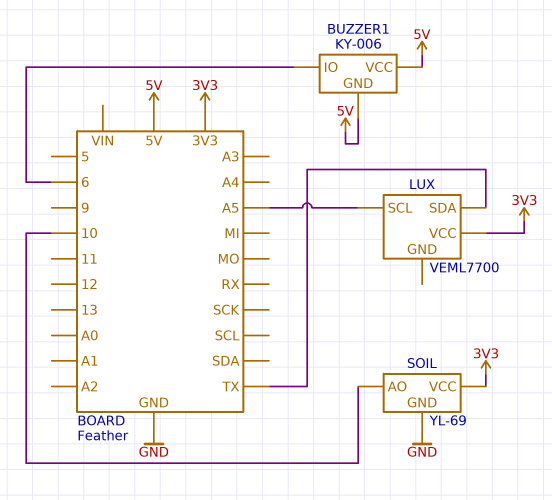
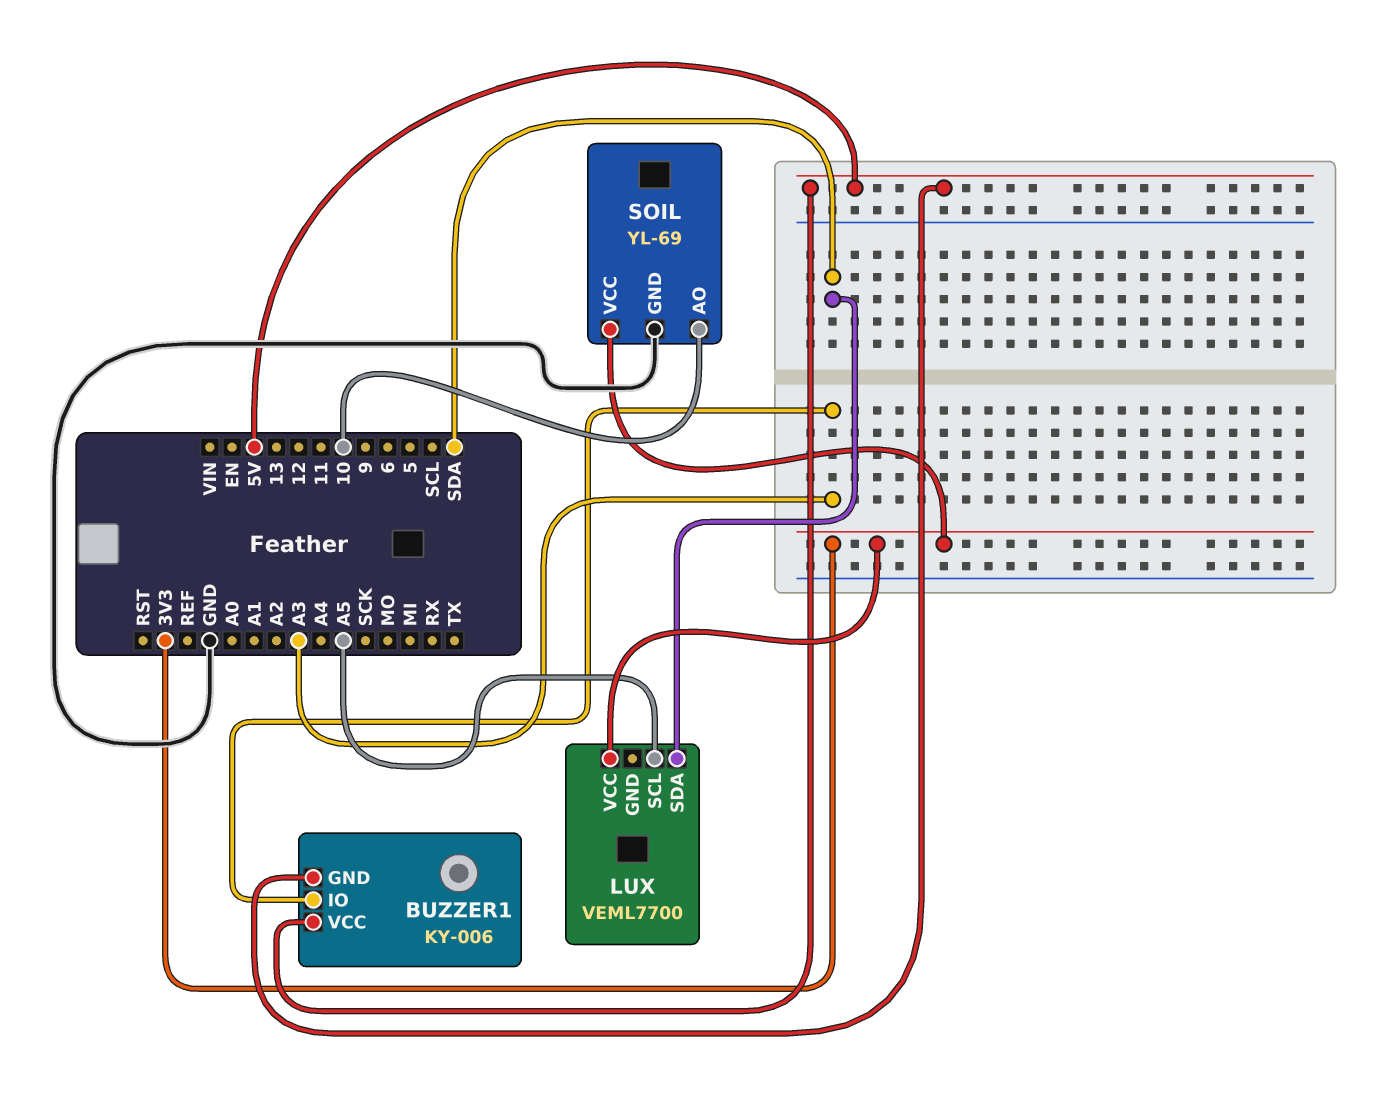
BUZZER1 pin IO: 6 -> A3
LUX pin SDA: TX -> SDA

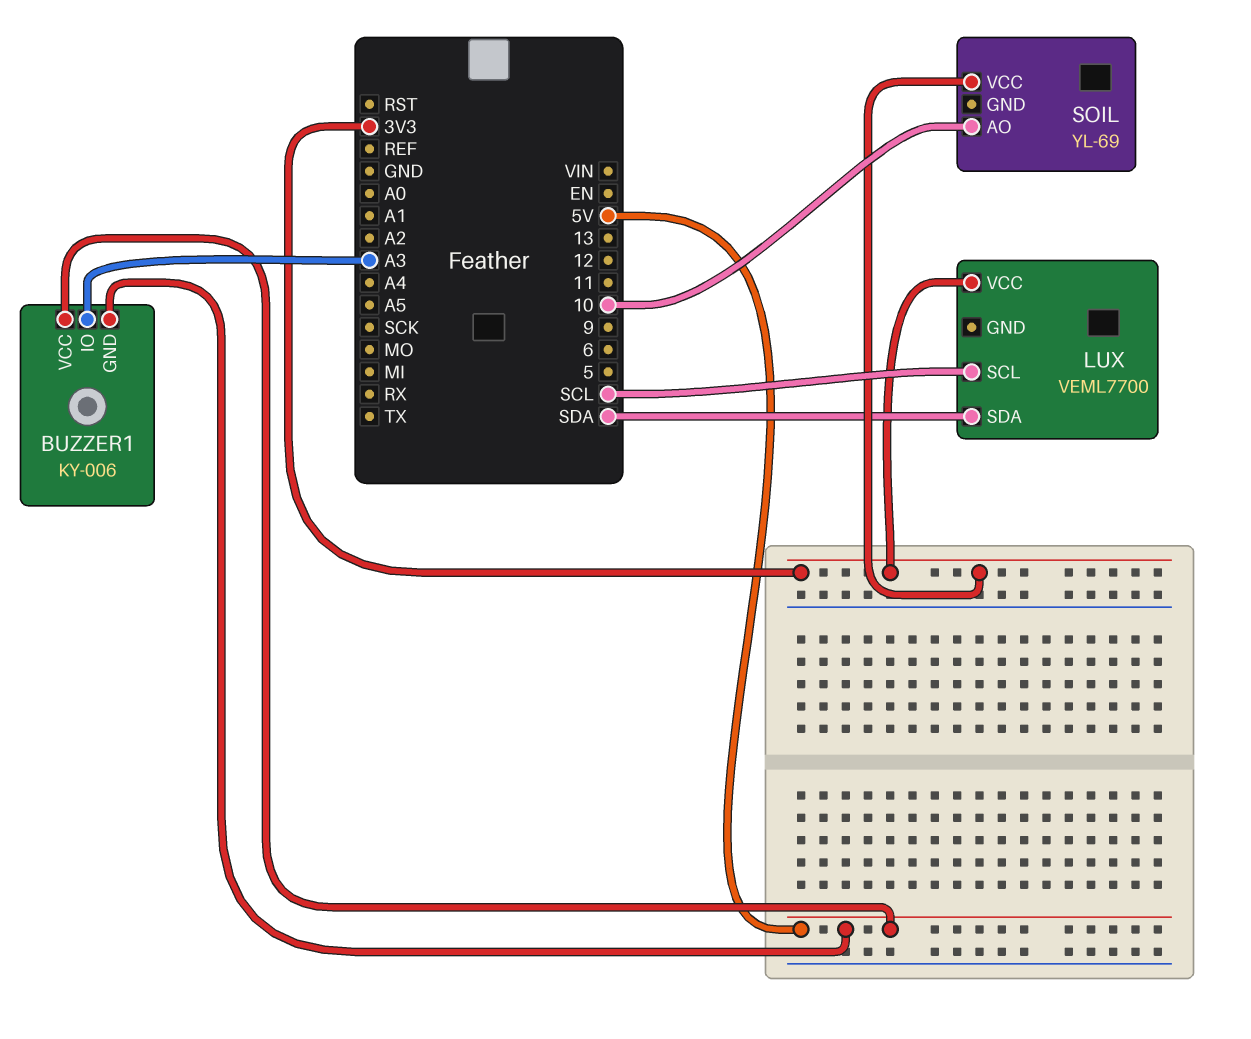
LUX pin SCL: A5 -> SCL
SOIL pin GND: GND -> none

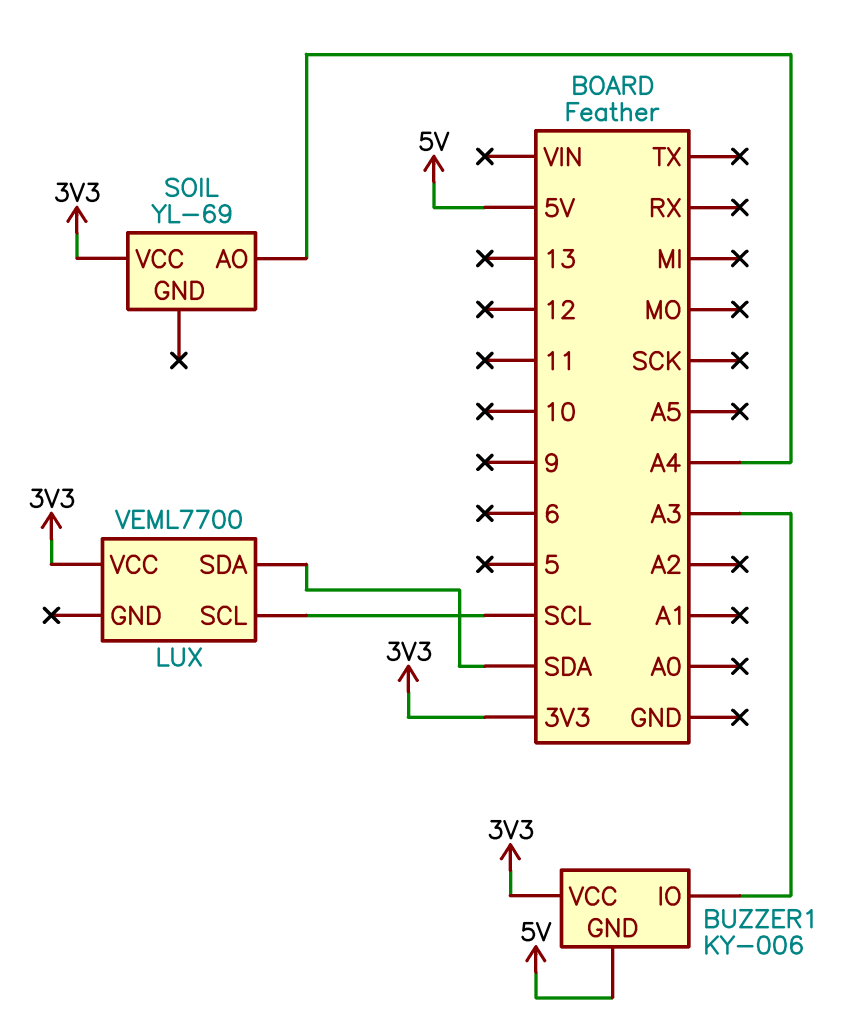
BUZZER1 pin VCC: 5V -> 3V3
SOIL pin AO: 10 -> A4

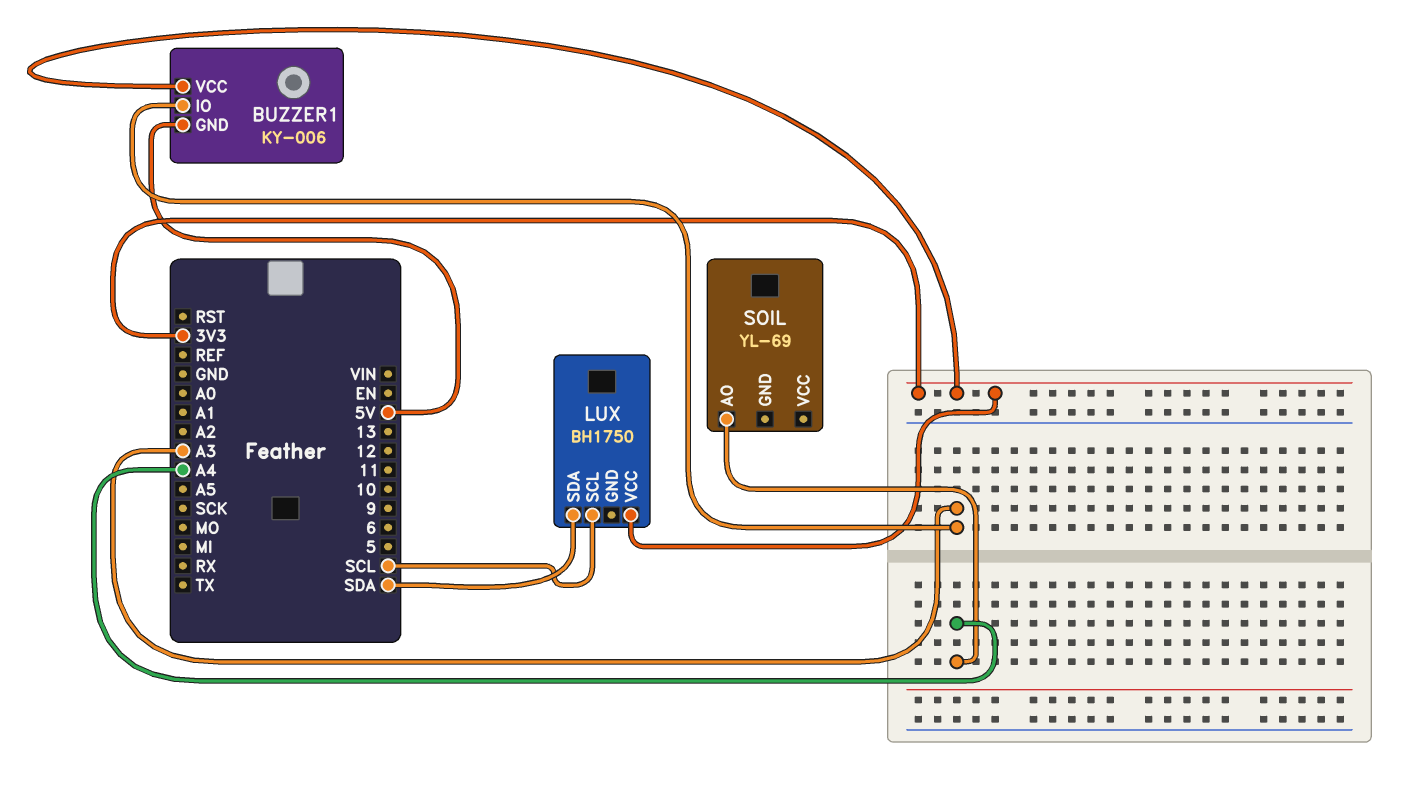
LUX: VEML7700 -> BH1750
SOIL pin VCC: 3V3 -> none

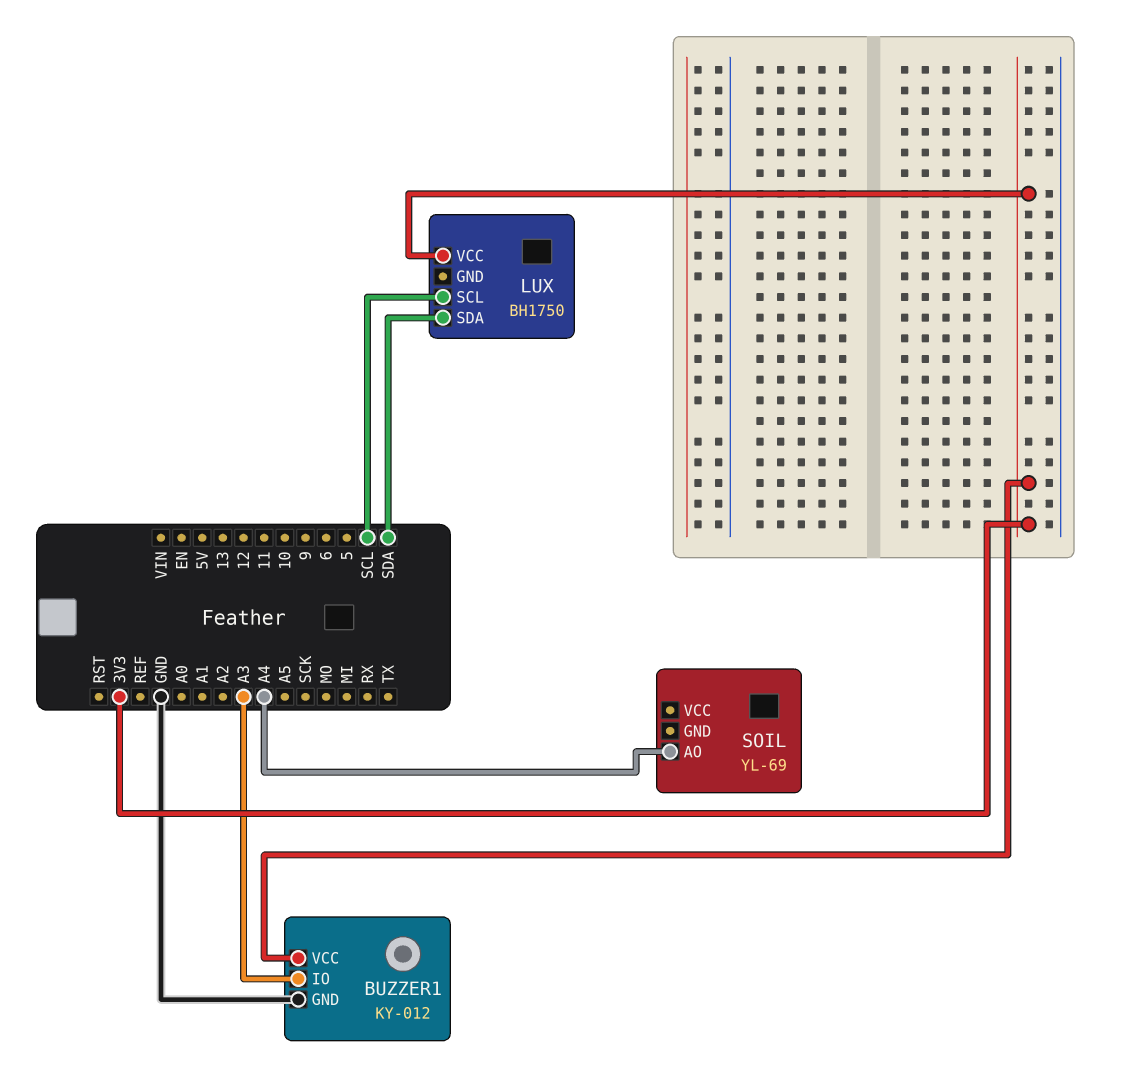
BUZZER1: KY-006 -> KY-012
BUZZER1 pin GND: 5V -> GND

